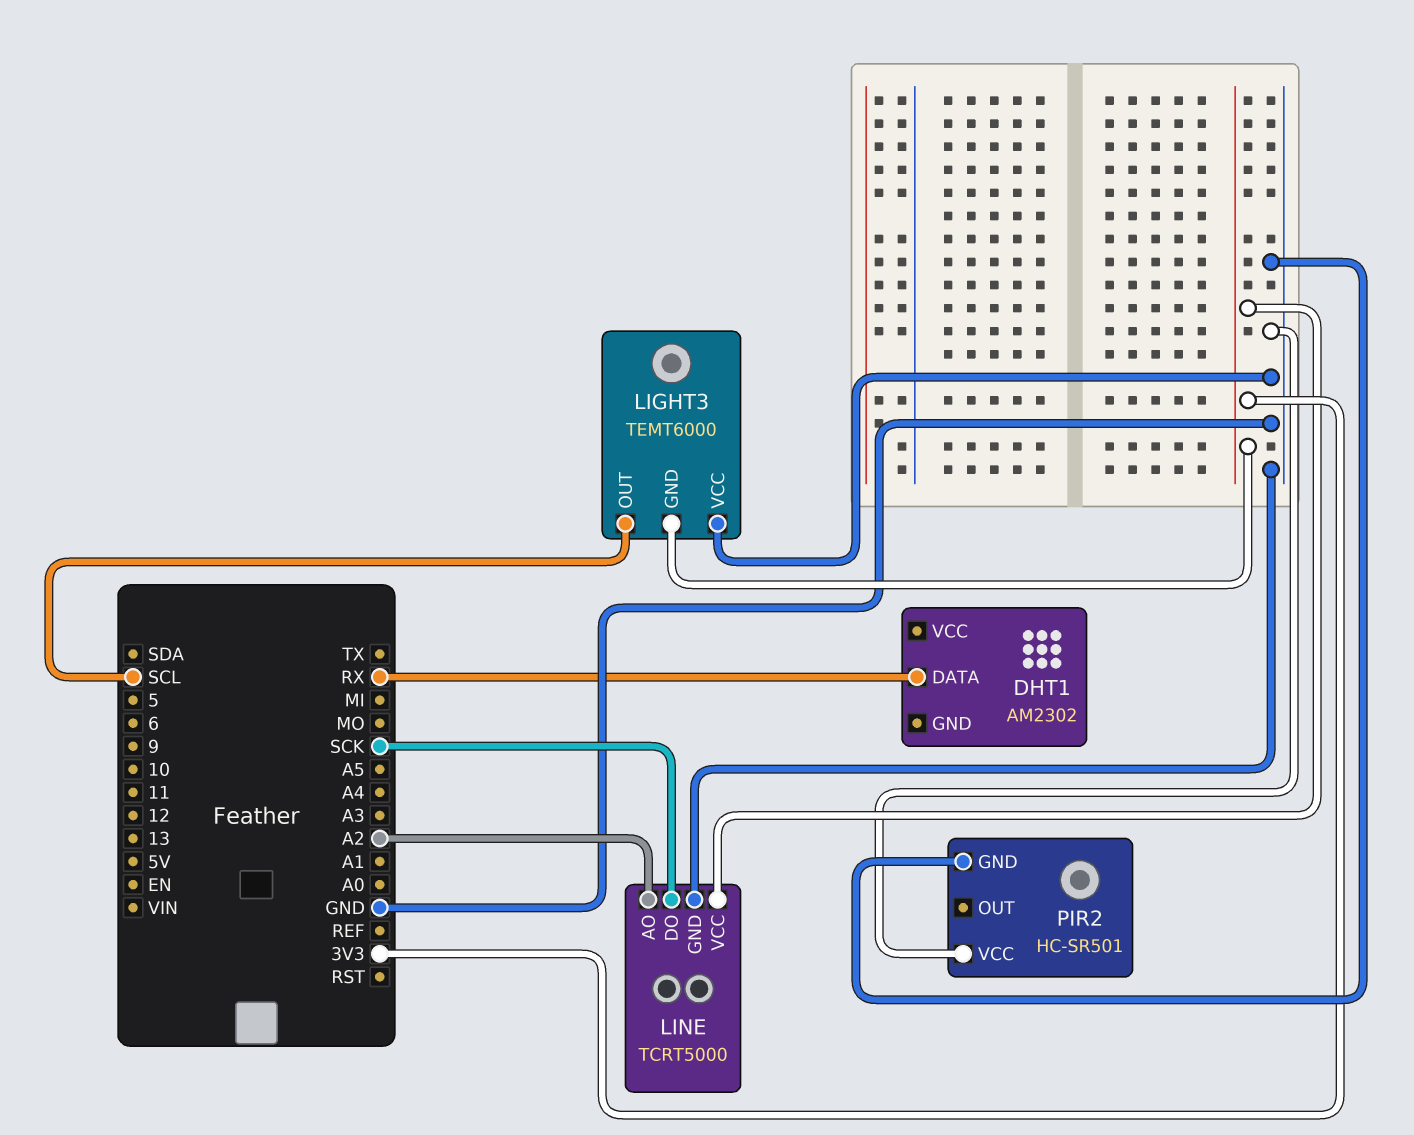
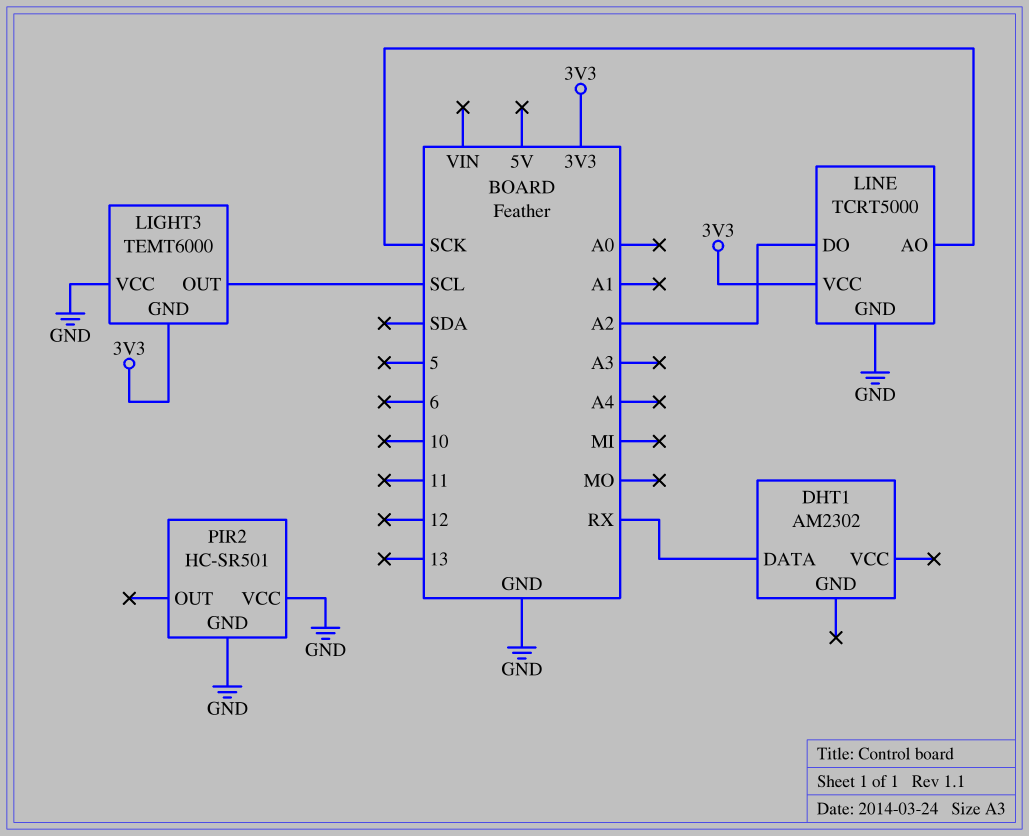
LINE pin AO: A2 -> SCK
LINE pin DO: SCK -> A2

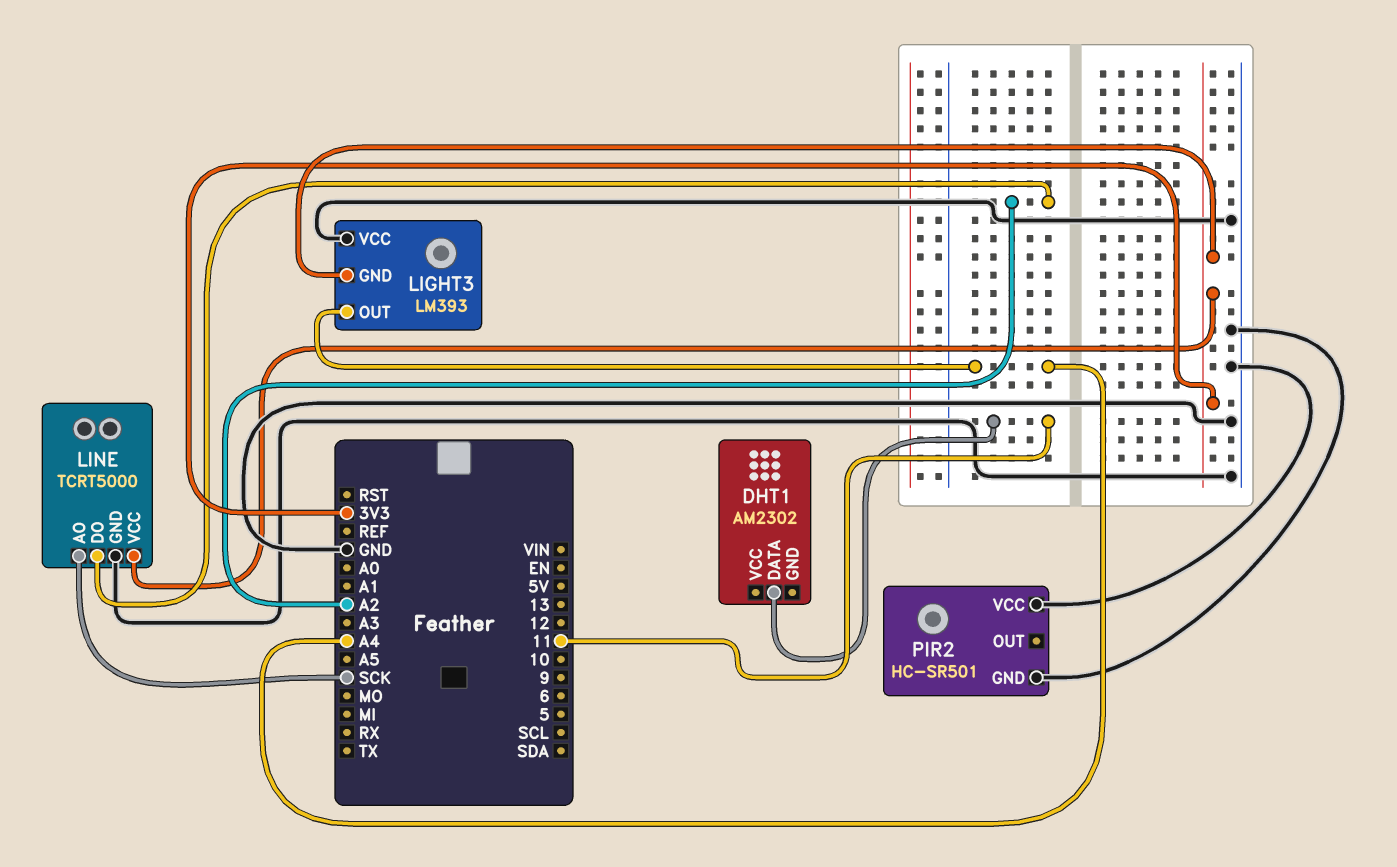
DHT1 pin DATA: RX -> 11
LIGHT3: TEMT6000 -> LM393
LIGHT3 pin OUT: SCL -> A4

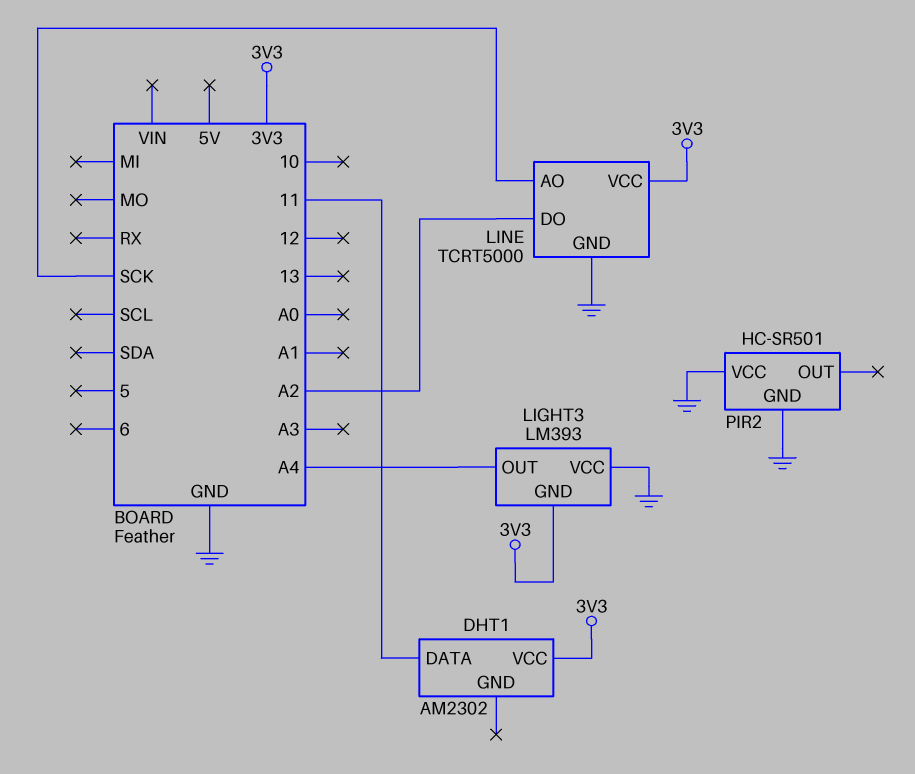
DHT1 pin VCC: none -> 3V3

